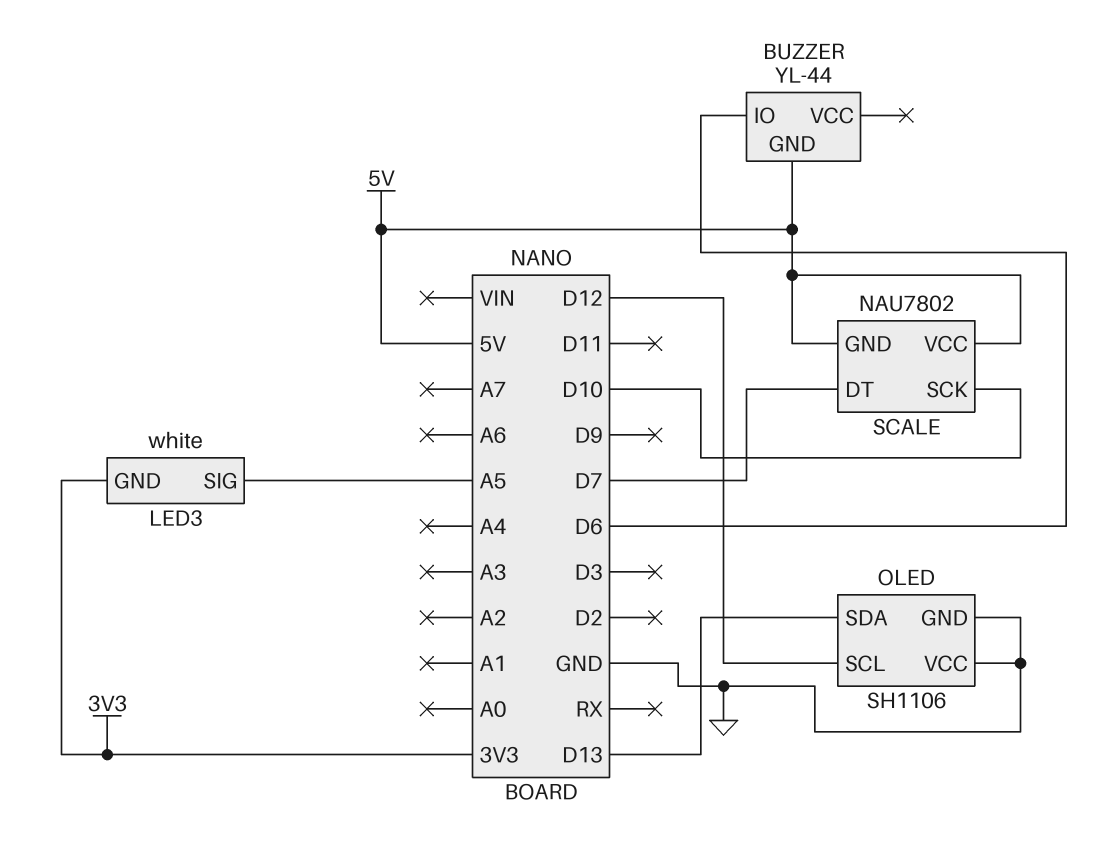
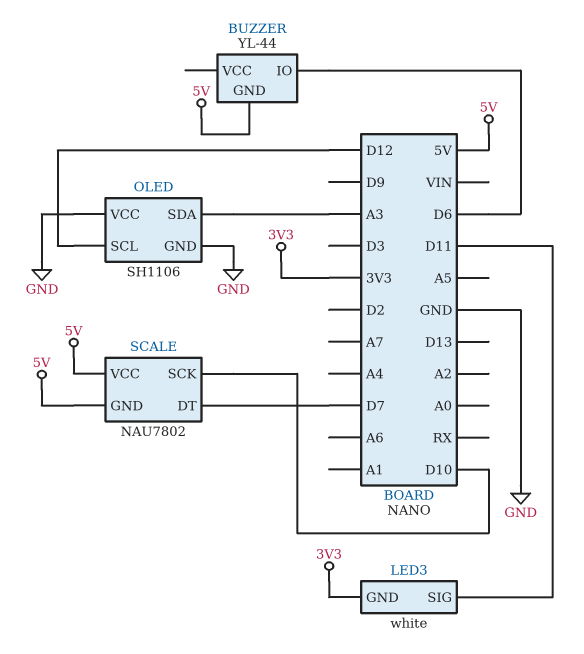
LED3 pin SIG: A5 -> D11
OLED pin SDA: D13 -> A3

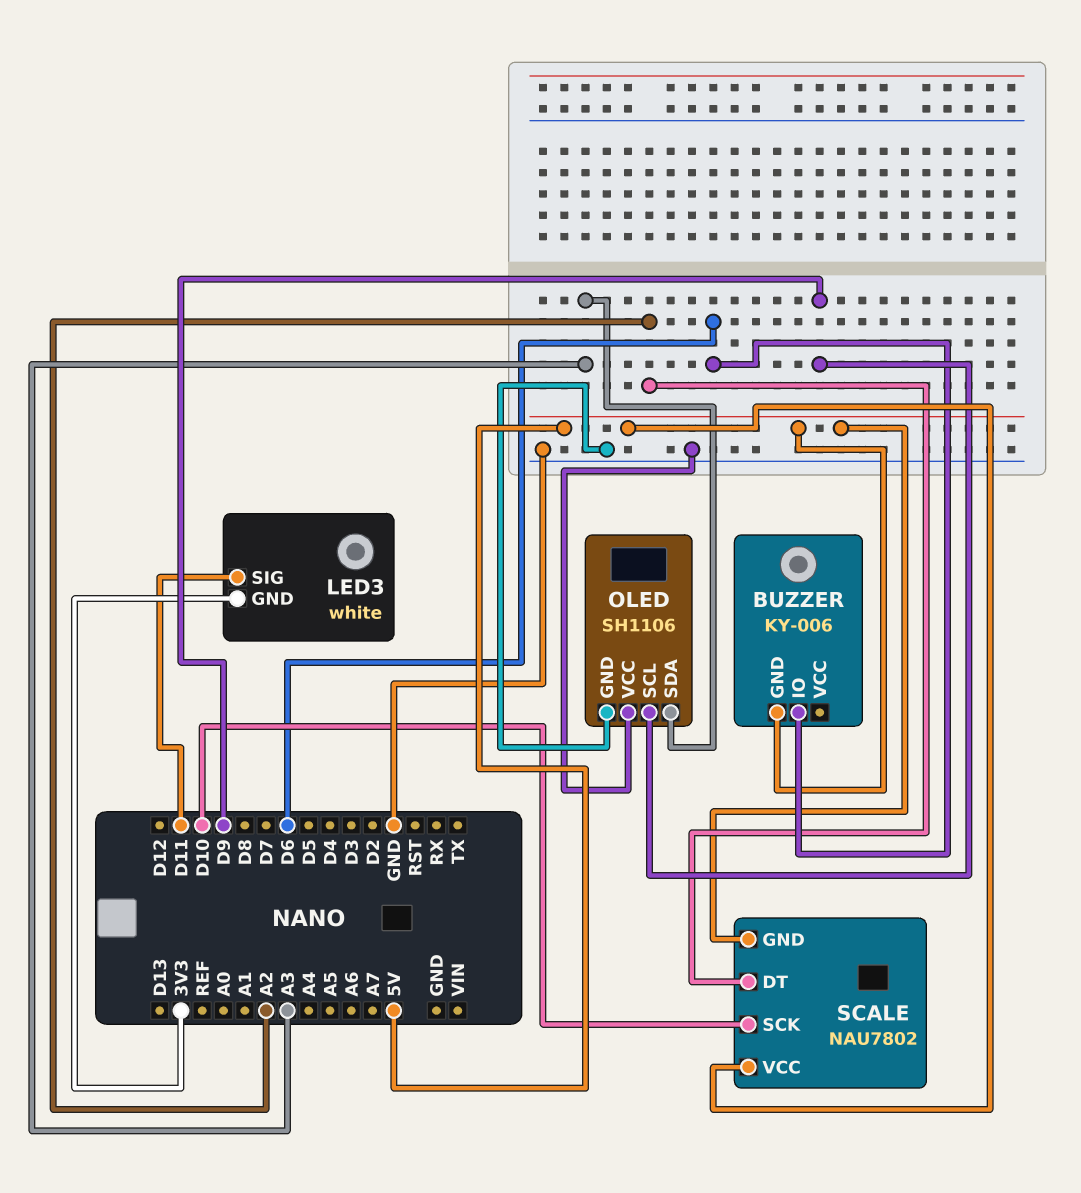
BUZZER: YL-44 -> KY-006
OLED pin SCL: D12 -> D9
SCALE pin DT: D7 -> A2

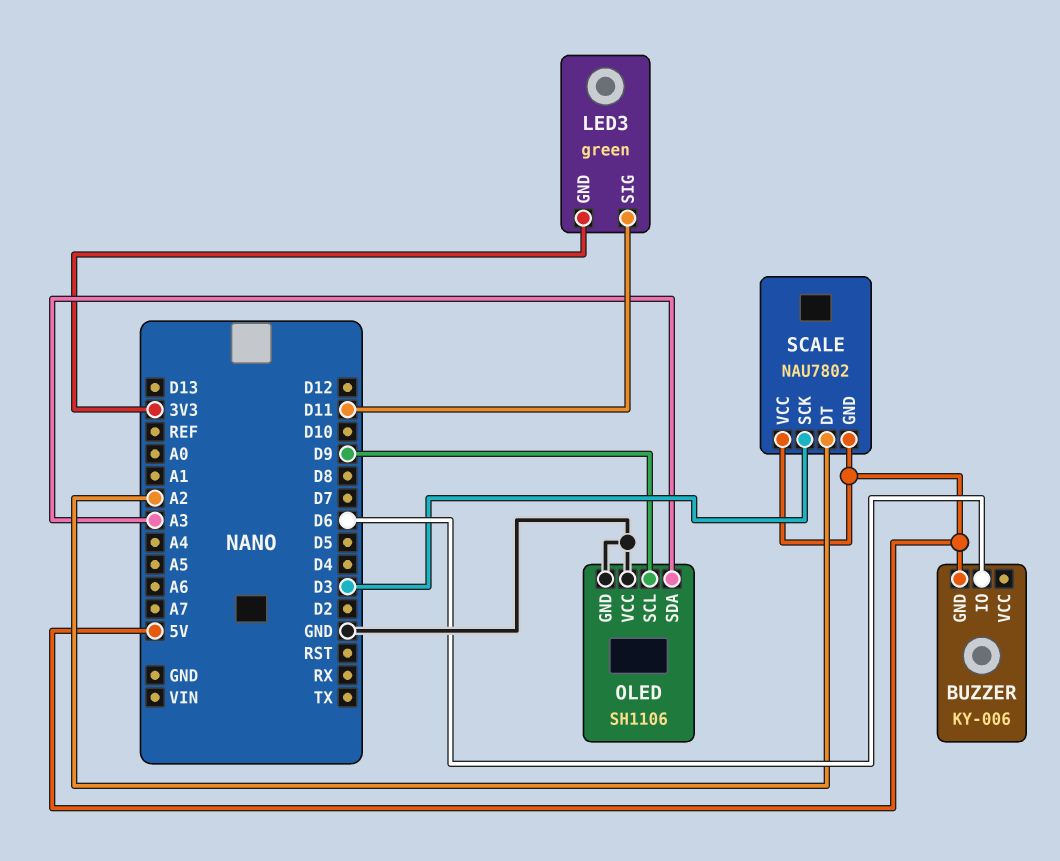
LED3: white -> green
SCALE pin SCK: D10 -> D3

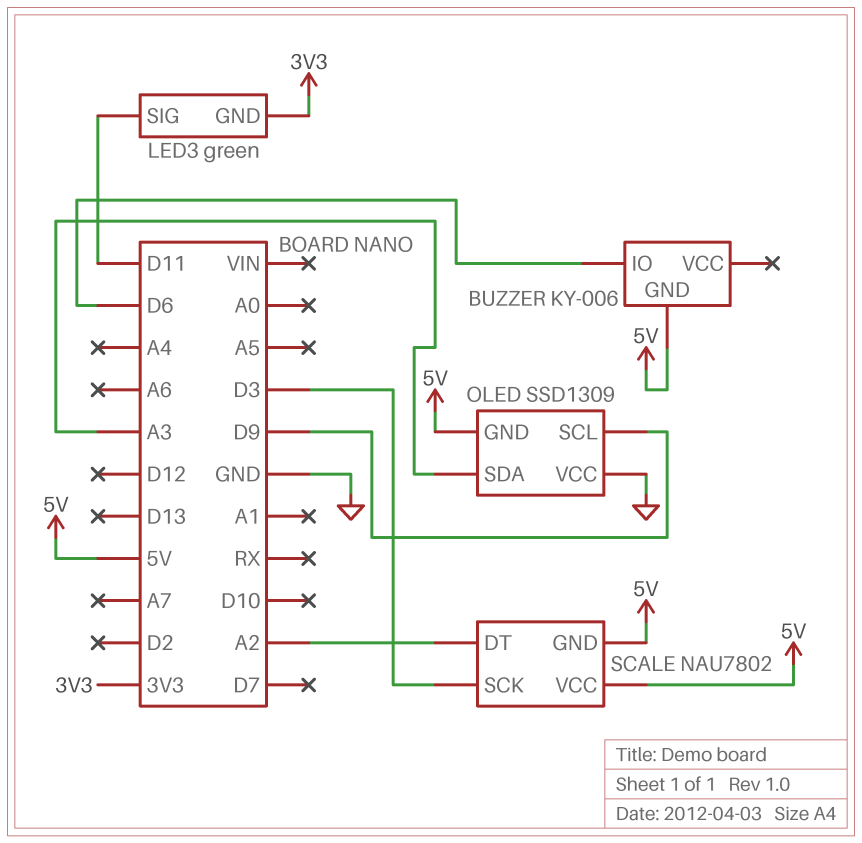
OLED: SH1106 -> SSD1309
OLED pin GND: GND -> 5V

